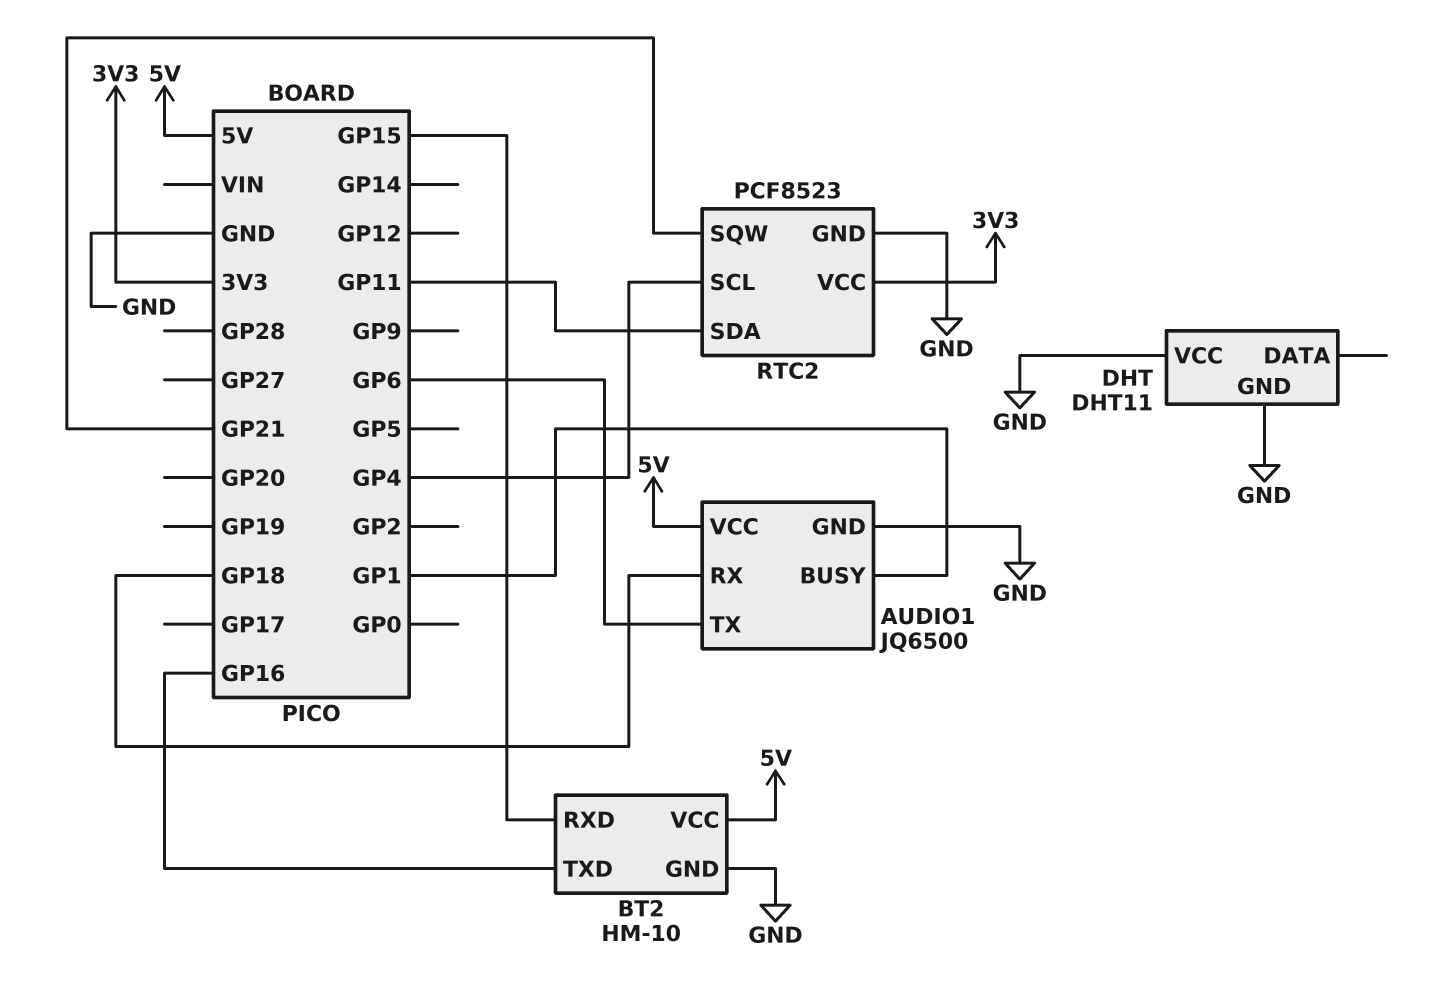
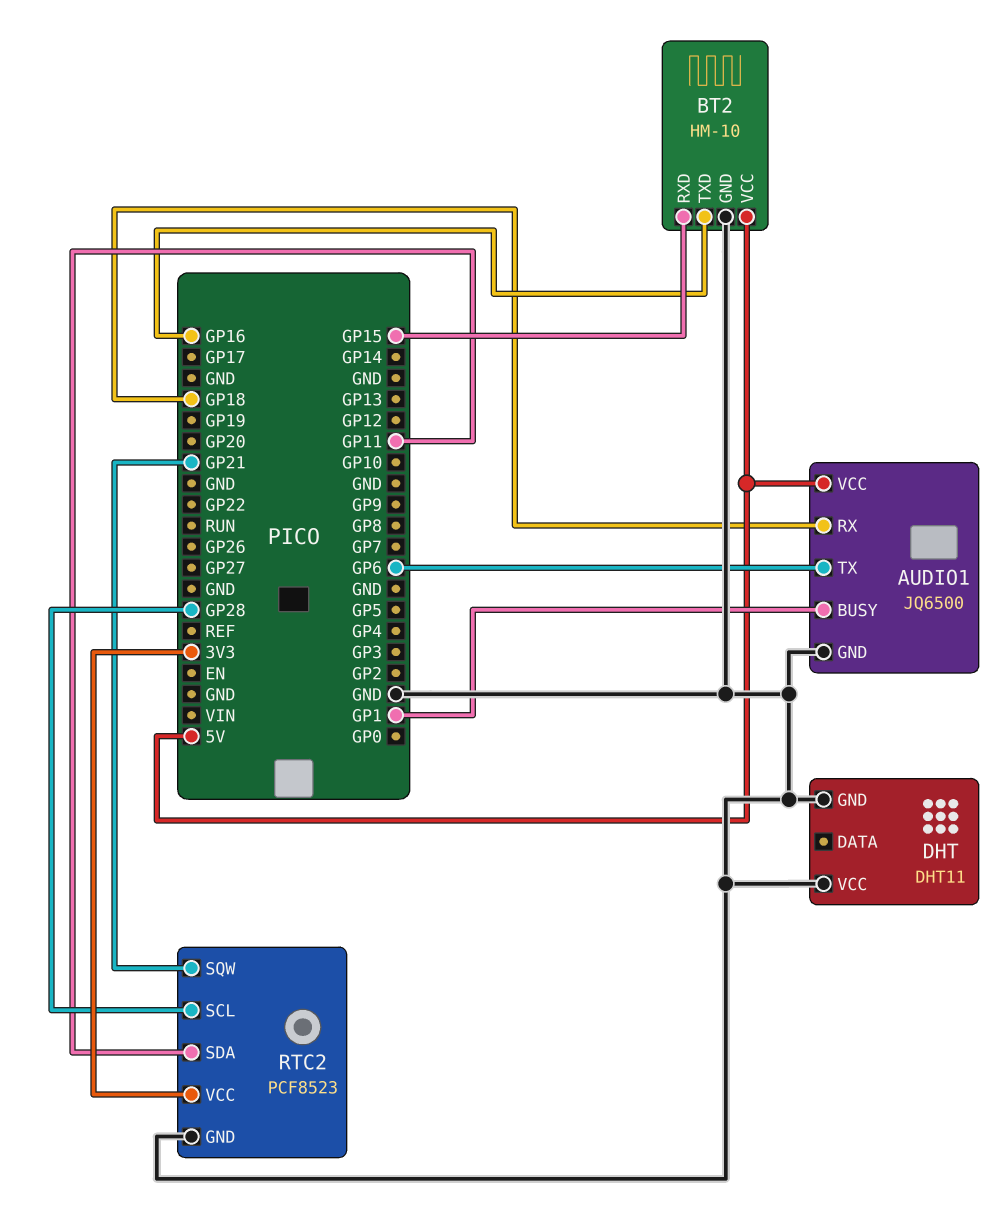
RTC2 pin SCL: GP4 -> GP28

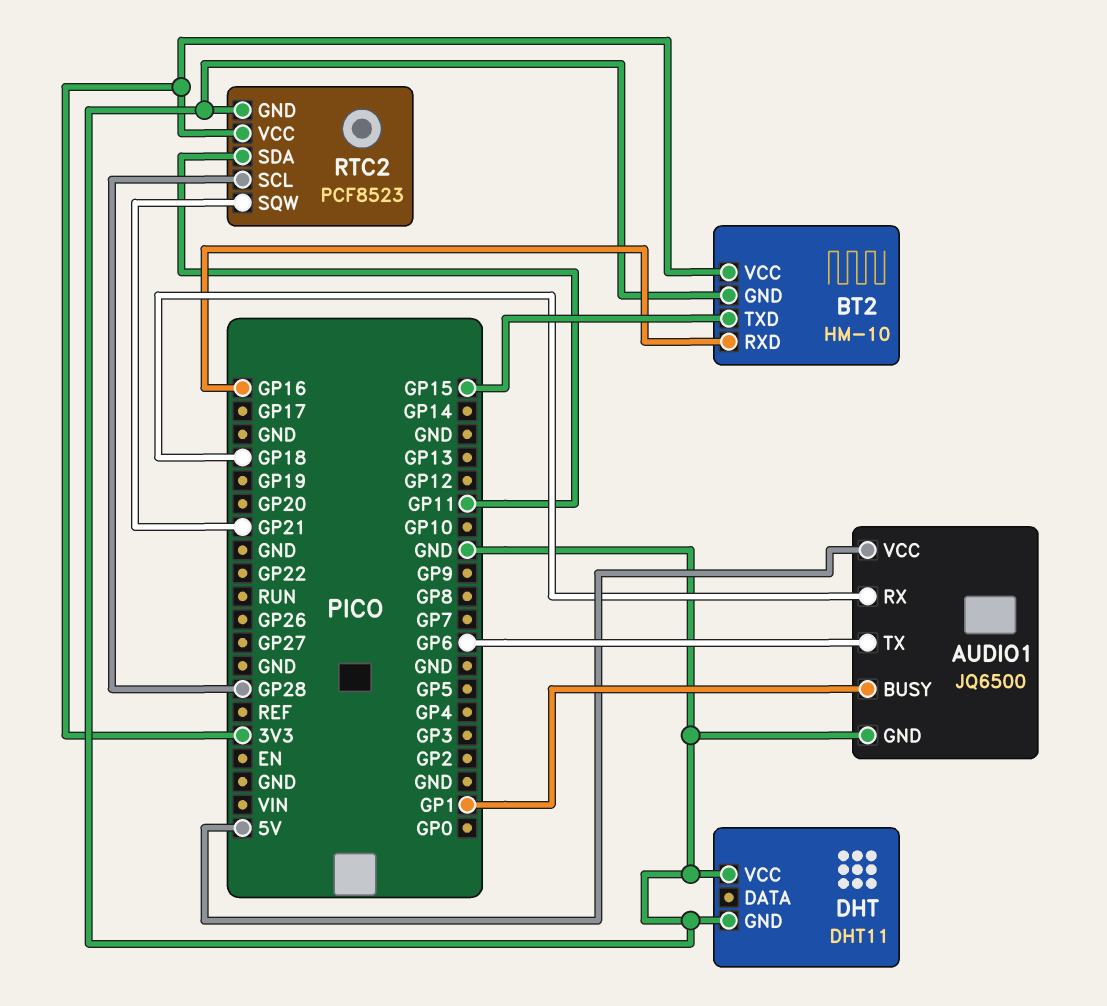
BT2 pin RXD: GP15 -> GP16
BT2 pin TXD: GP16 -> GP15
BT2 pin VCC: 5V -> 3V3

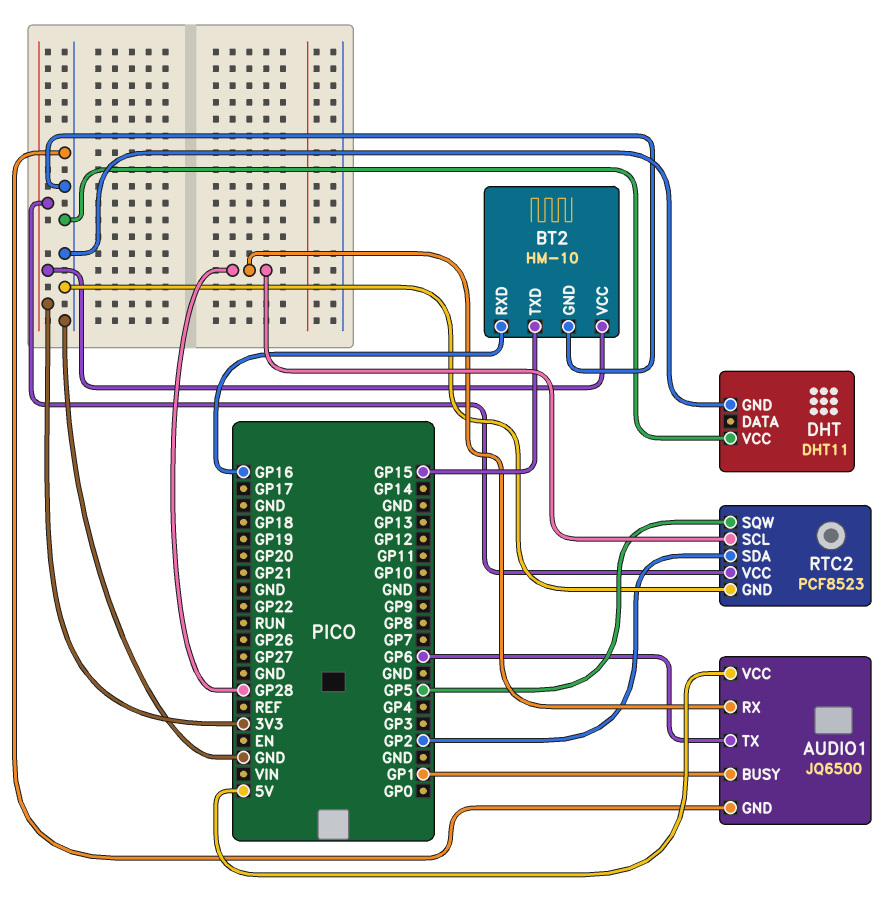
AUDIO1 pin RX: GP18 -> GP28
RTC2 pin SDA: GP11 -> GP2
RTC2 pin SQW: GP21 -> GP5

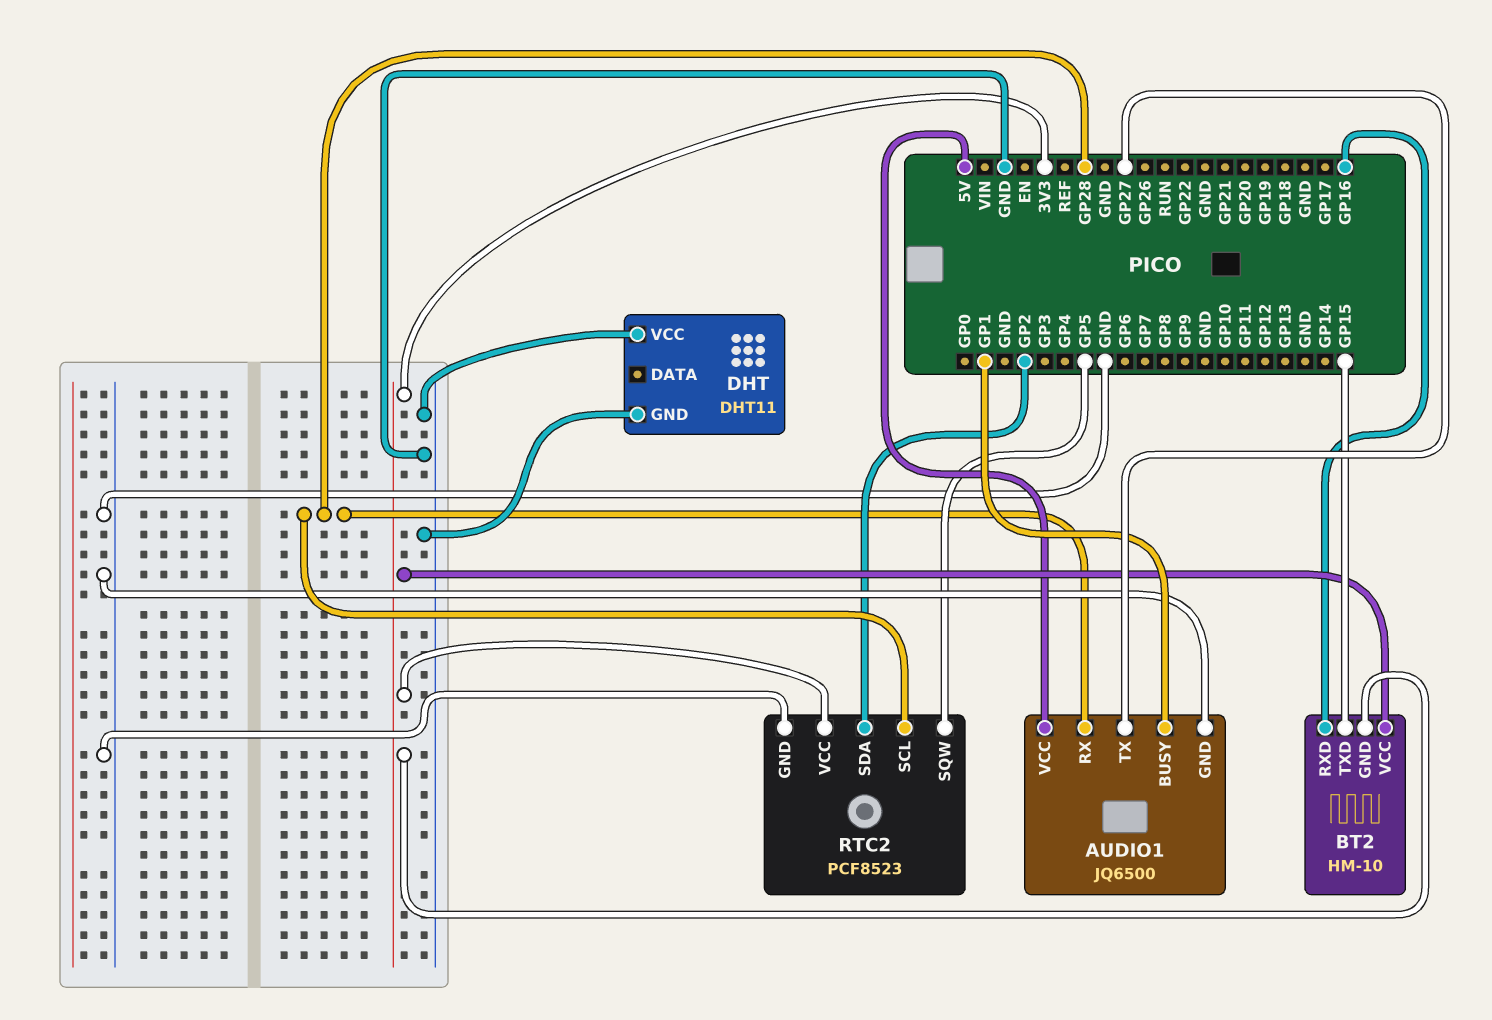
AUDIO1 pin TX: GP6 -> GP27
BT2 pin GND: GND -> 3V3

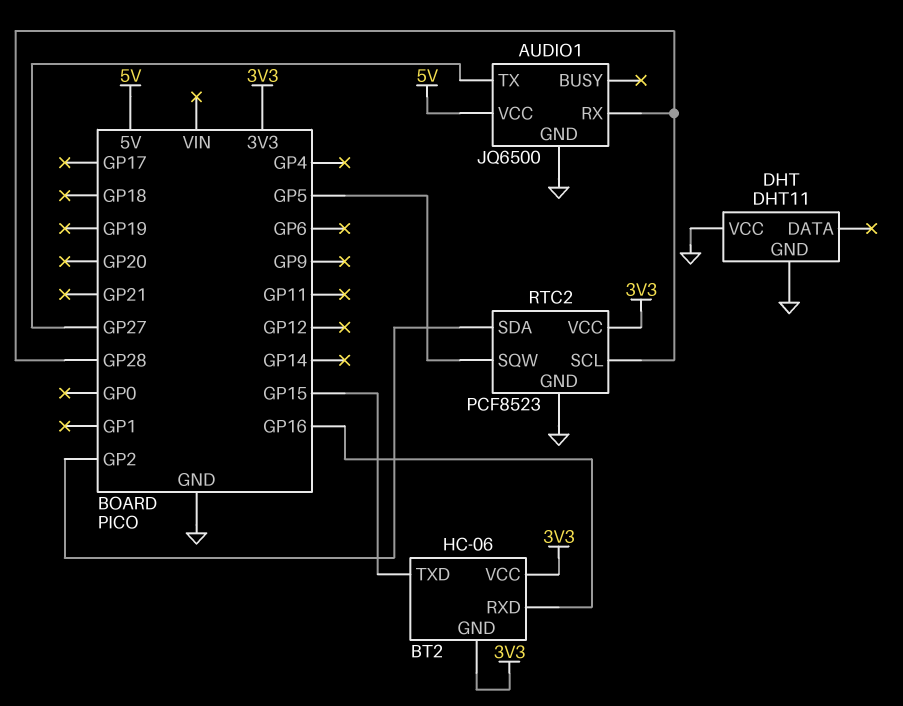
AUDIO1 pin BUSY: GP1 -> none
BT2: HM-10 -> HC-06

